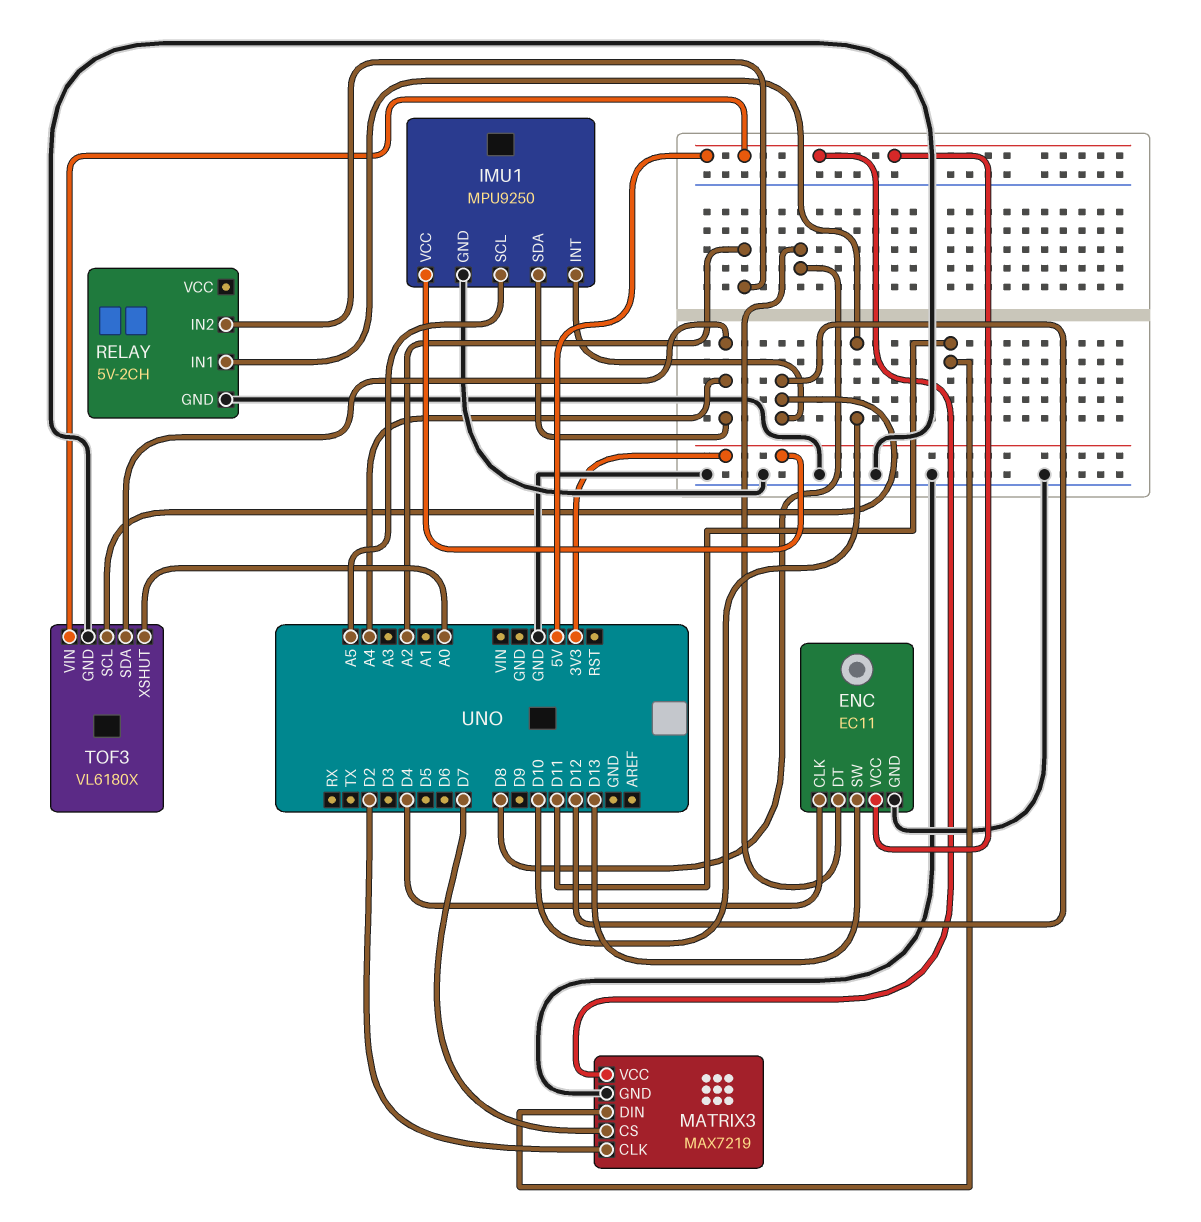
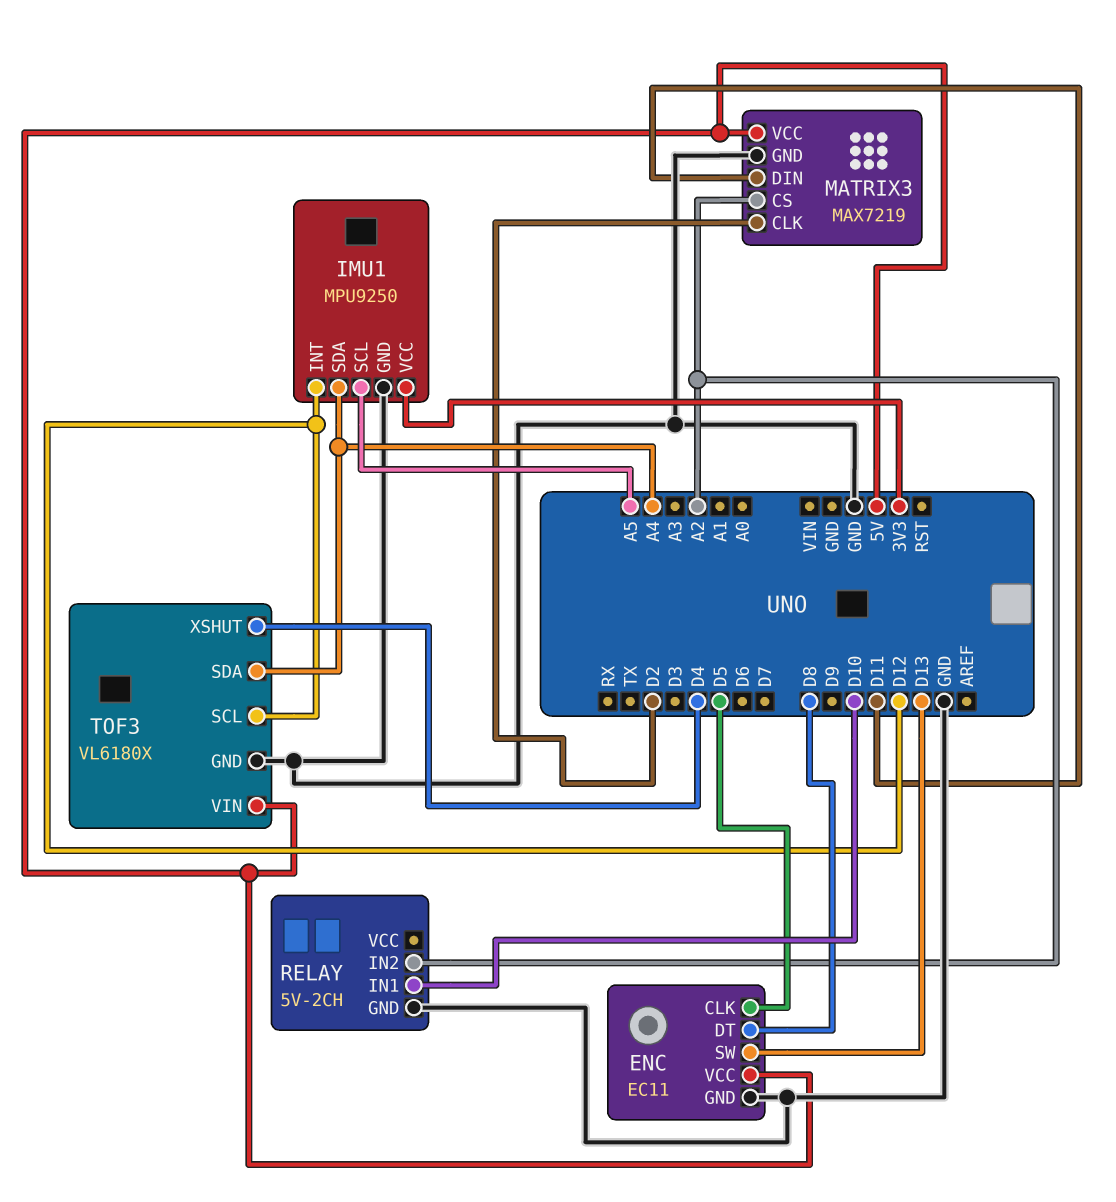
ENC pin CLK: D4 -> D5
MATRIX3 pin CS: D7 -> A2
TOF3 pin XSHUT: A0 -> D4

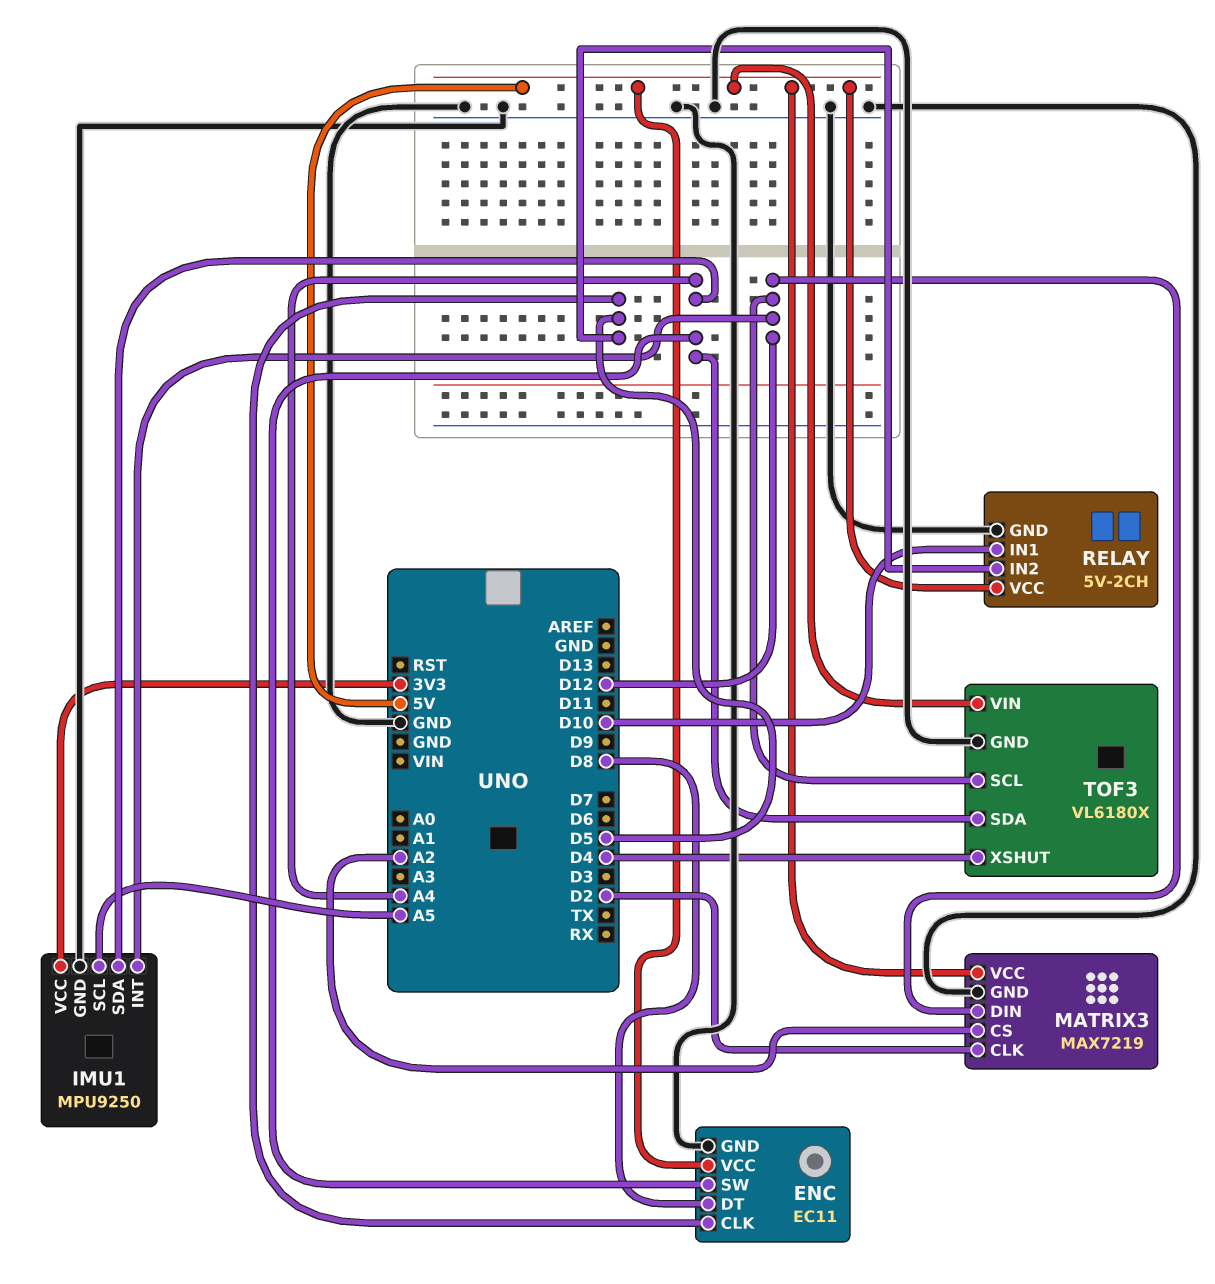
ENC pin SW: D13 -> A4
MATRIX3 pin DIN: D11 -> D12
RELAY pin IN2: A2 -> D5
RELAY pin VCC: none -> 5V

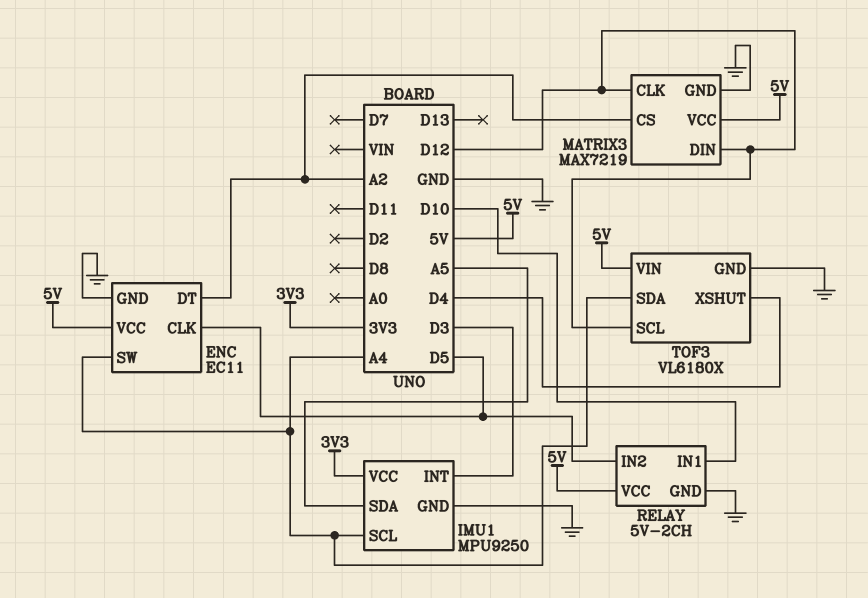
ENC pin DT: D8 -> A2
IMU1 pin INT: D12 -> D3
IMU1 pin SCL: A5 -> A4
IMU1 pin SDA: A4 -> A5
MATRIX3 pin CLK: D2 -> D12

